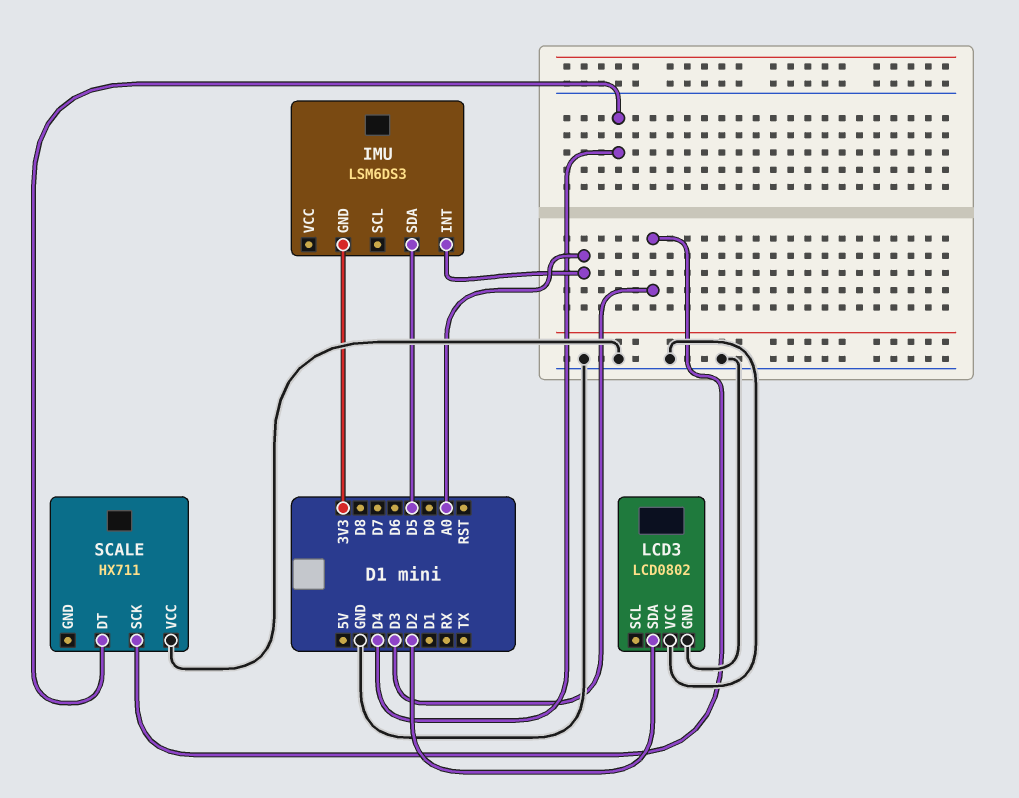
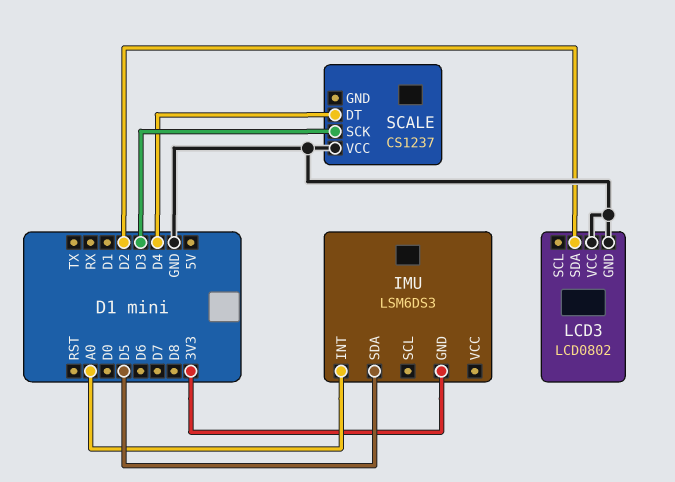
SCALE: HX711 -> CS1237

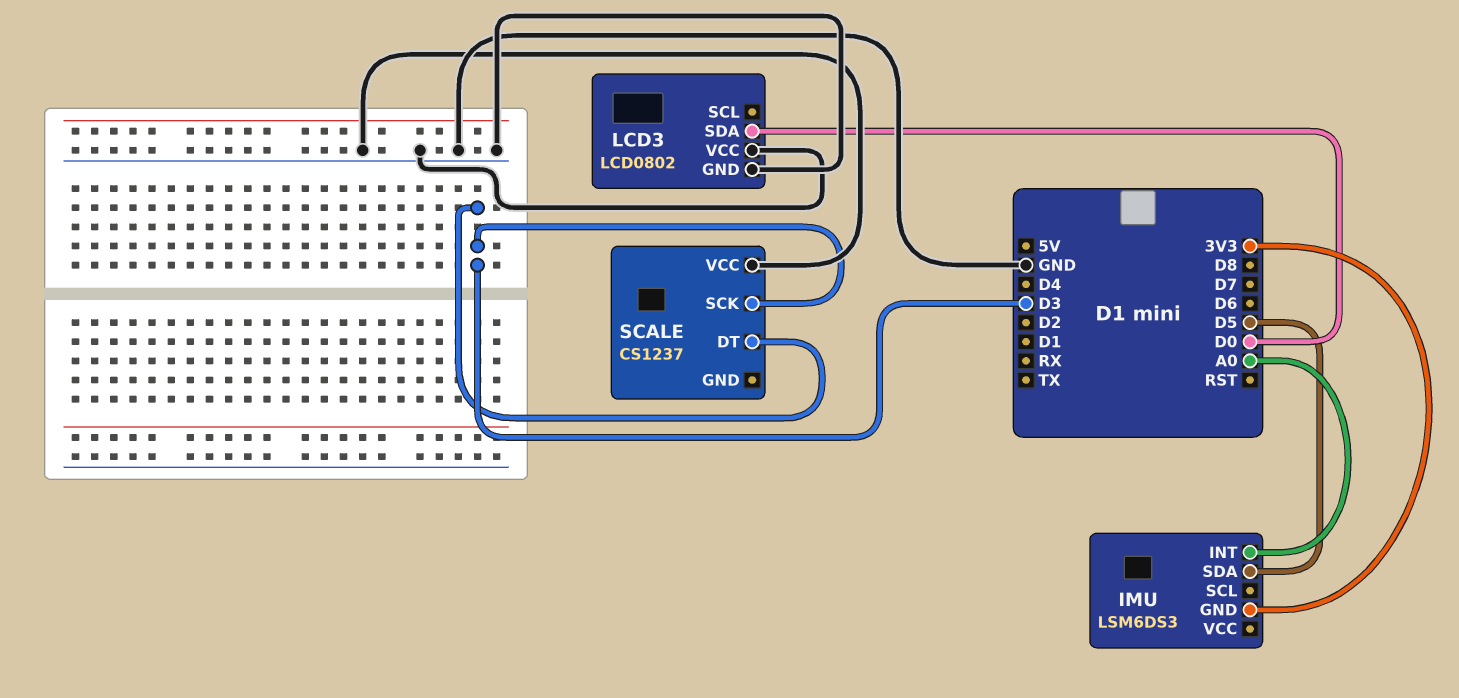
LCD3 pin SDA: D2 -> D0
SCALE pin DT: D4 -> D3

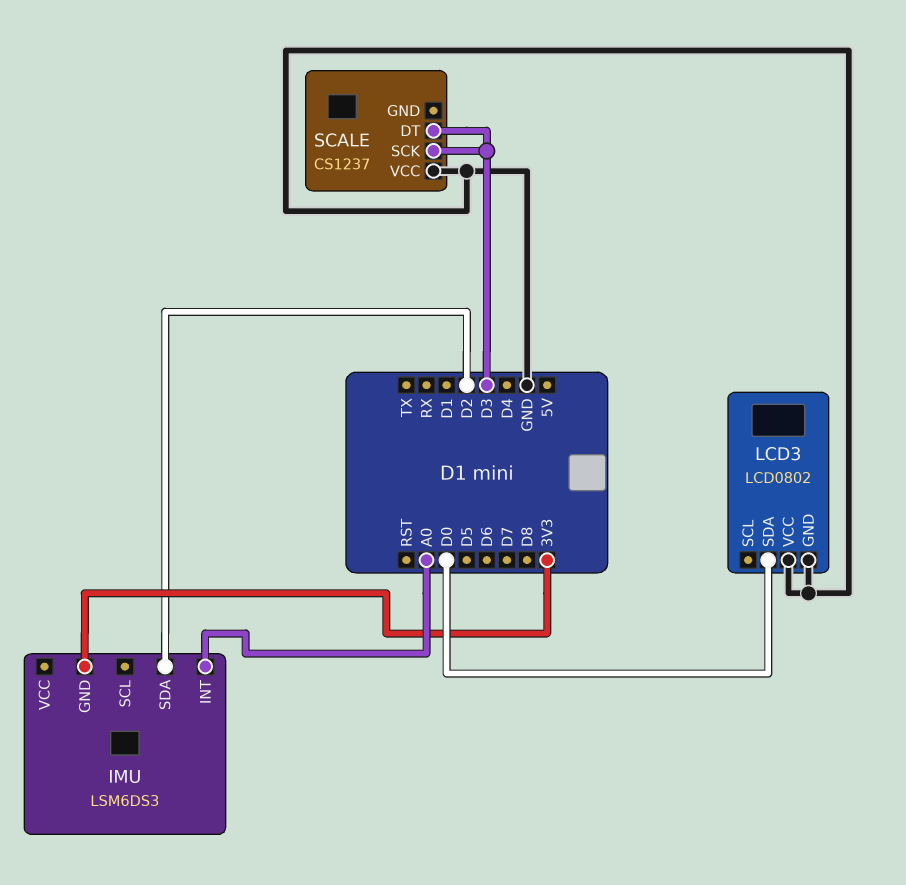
IMU pin SDA: D5 -> D2

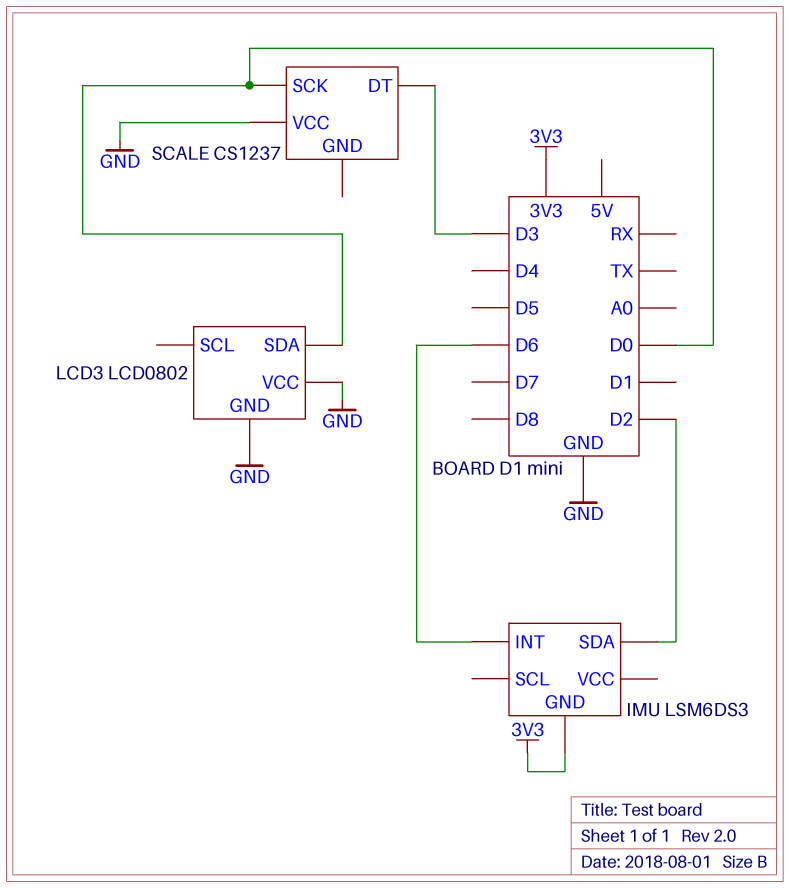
IMU pin INT: A0 -> D6
SCALE pin SCK: D3 -> D0

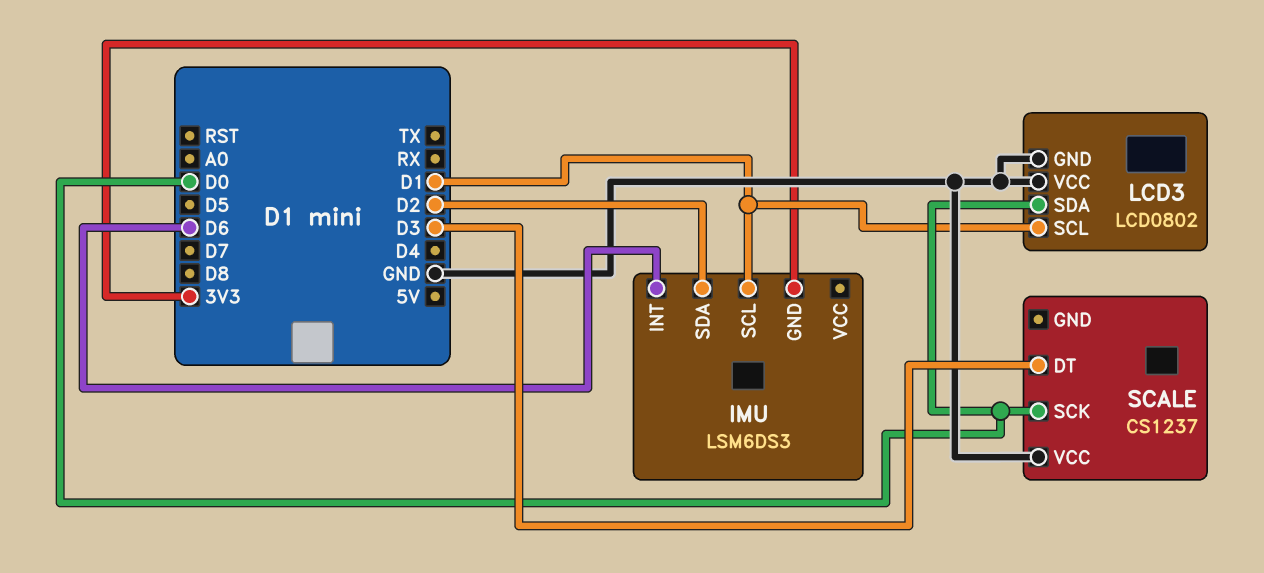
IMU pin SCL: none -> D1
LCD3 pin SCL: none -> D1

